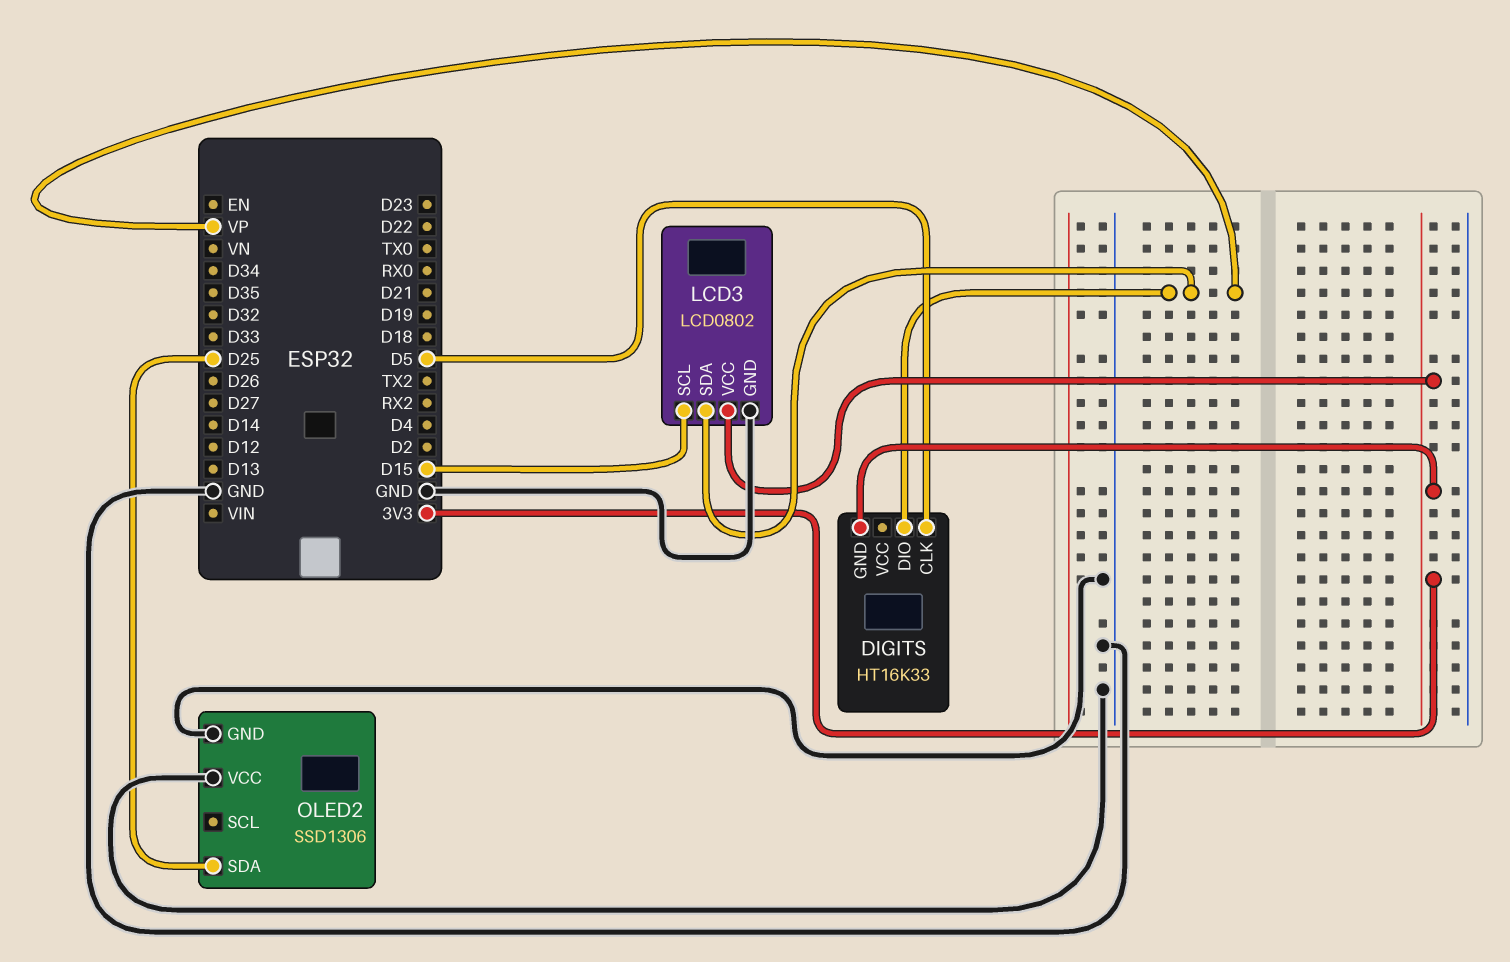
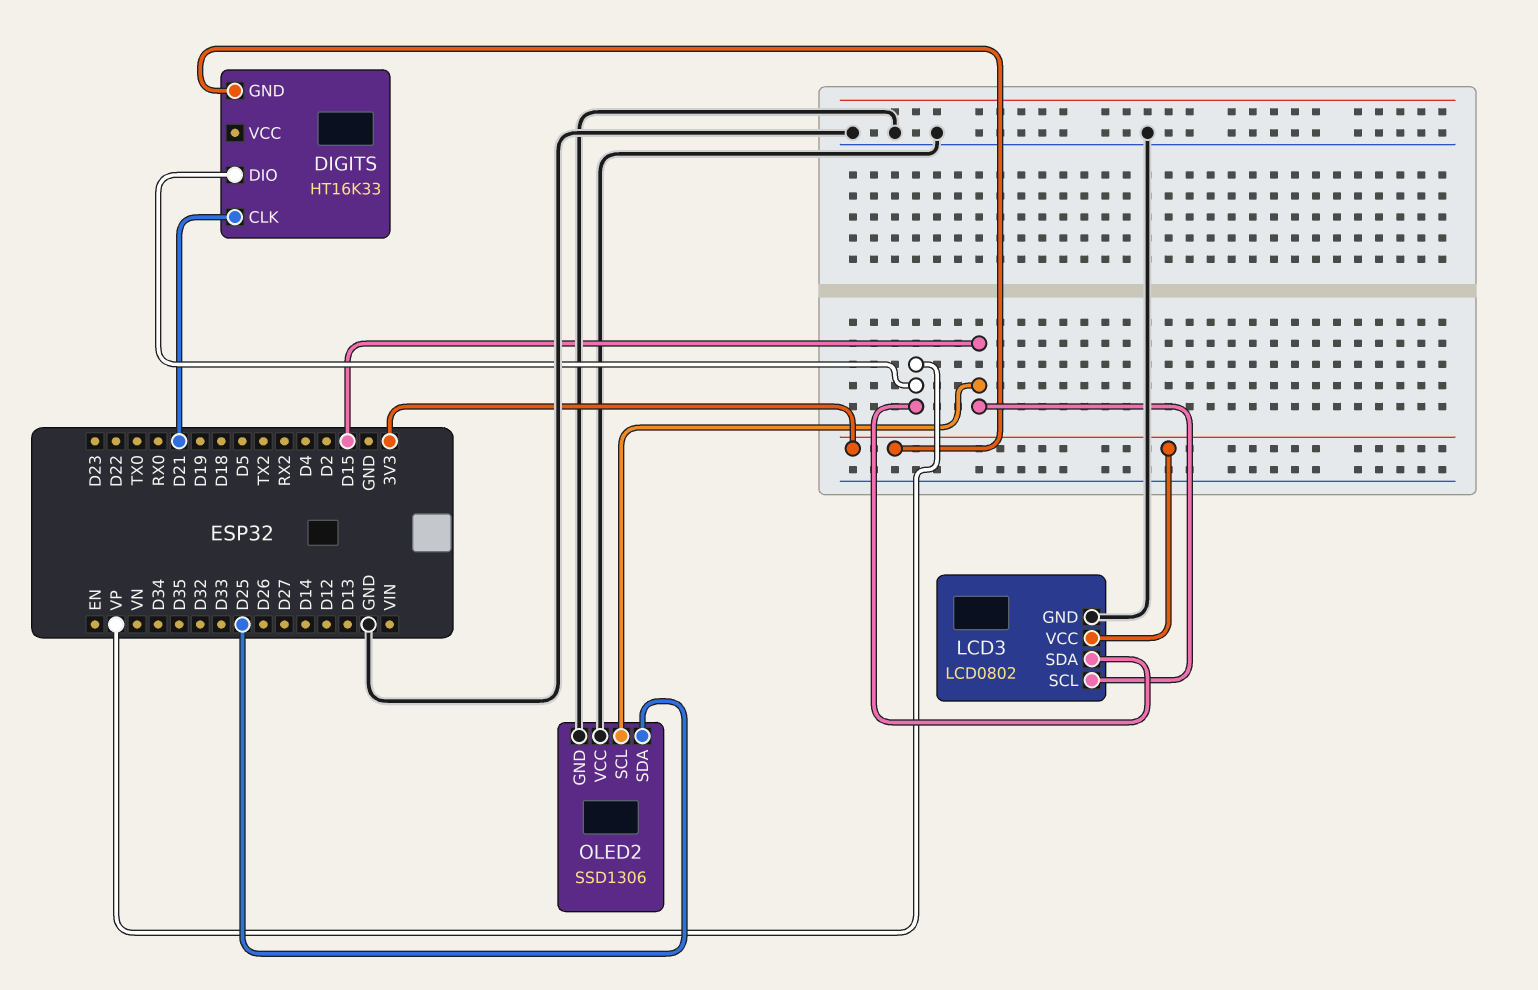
DIGITS pin CLK: D5 -> D21
OLED2 pin SCL: none -> D15

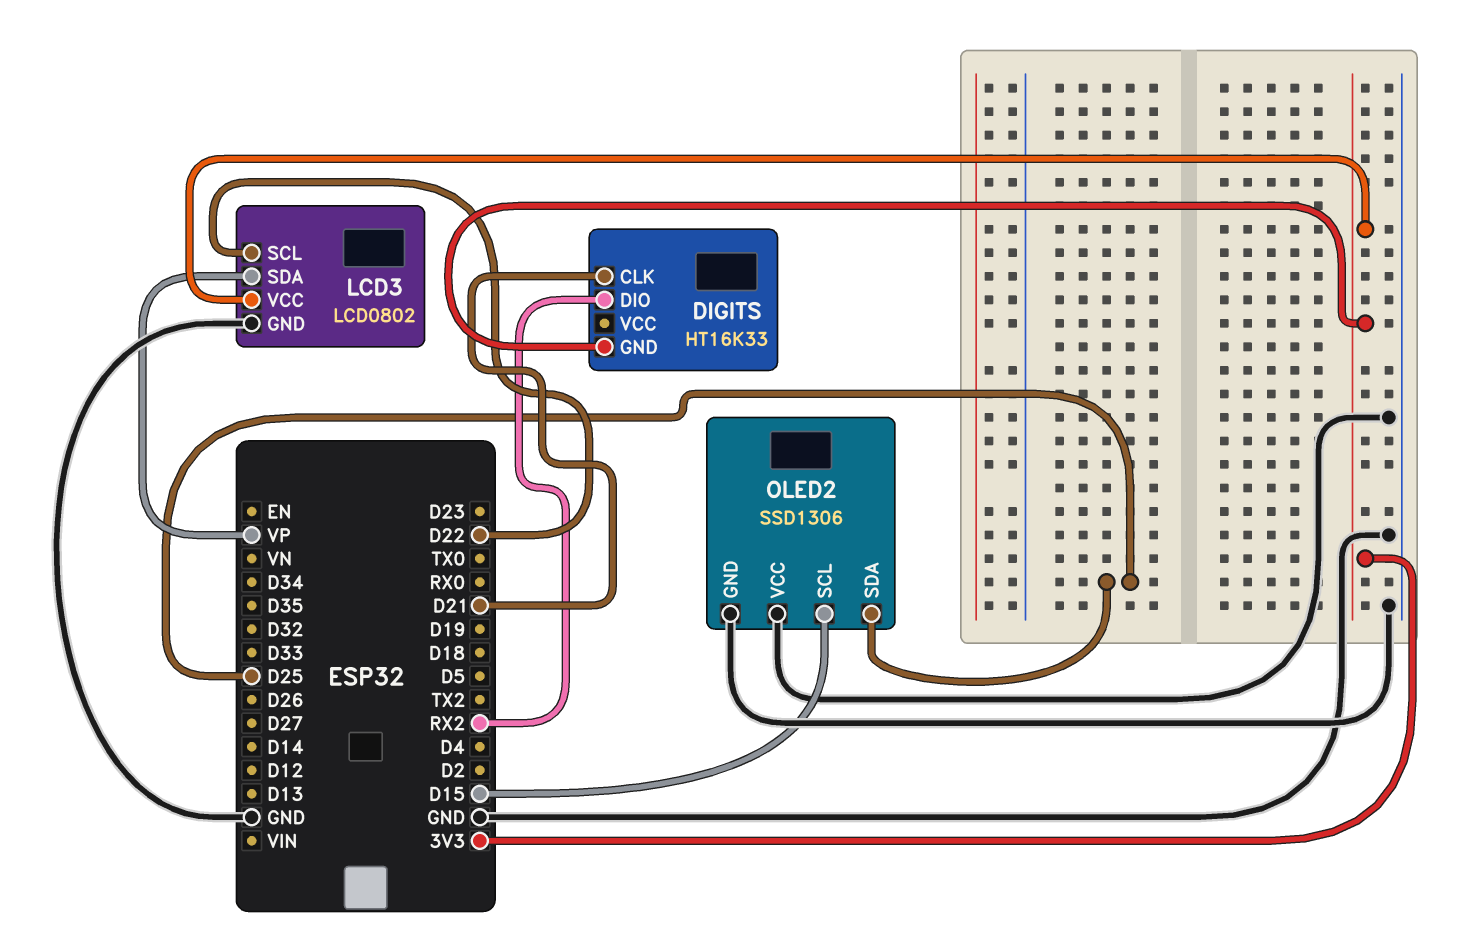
DIGITS pin DIO: VP -> RX2
LCD3 pin SCL: D15 -> D22

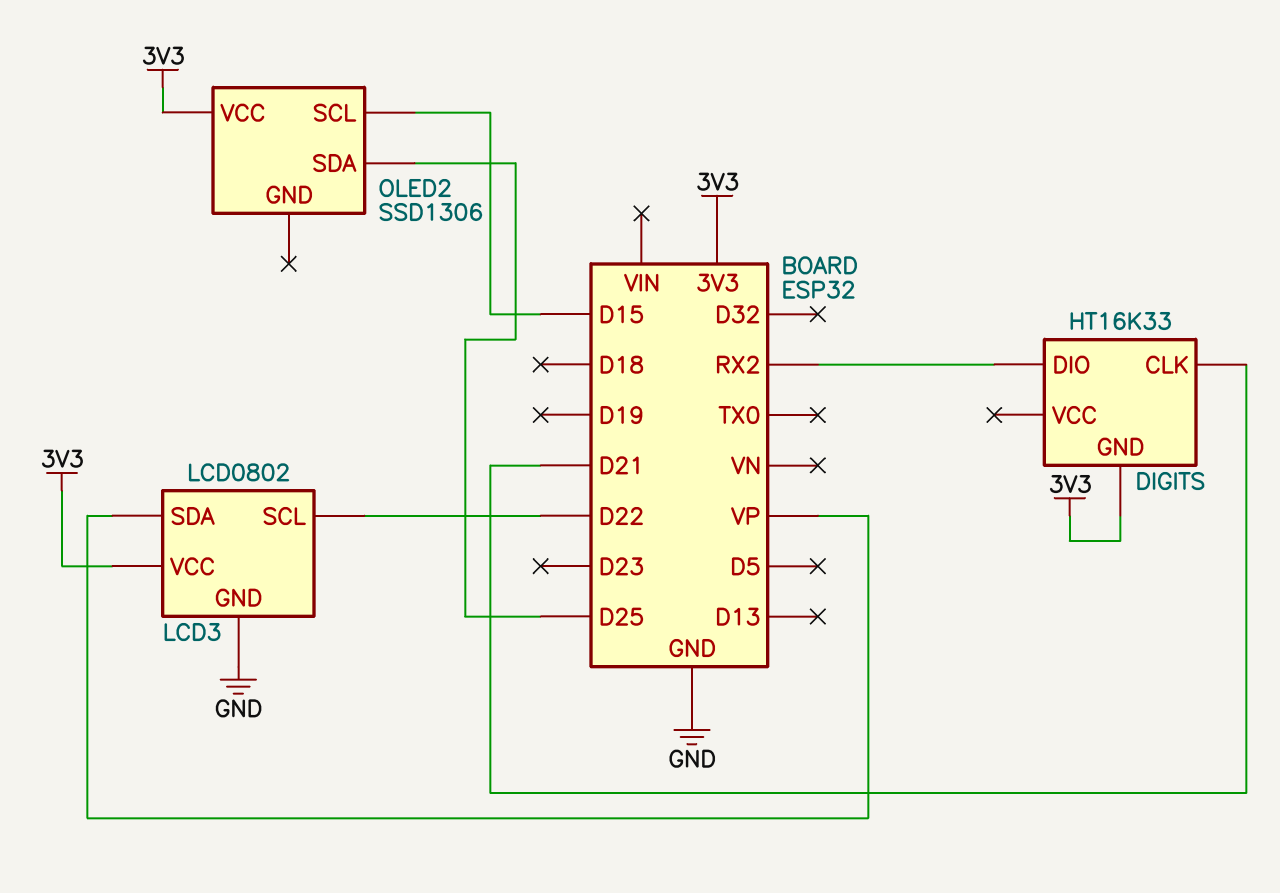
OLED2 pin GND: GND -> none
OLED2 pin VCC: GND -> 3V3

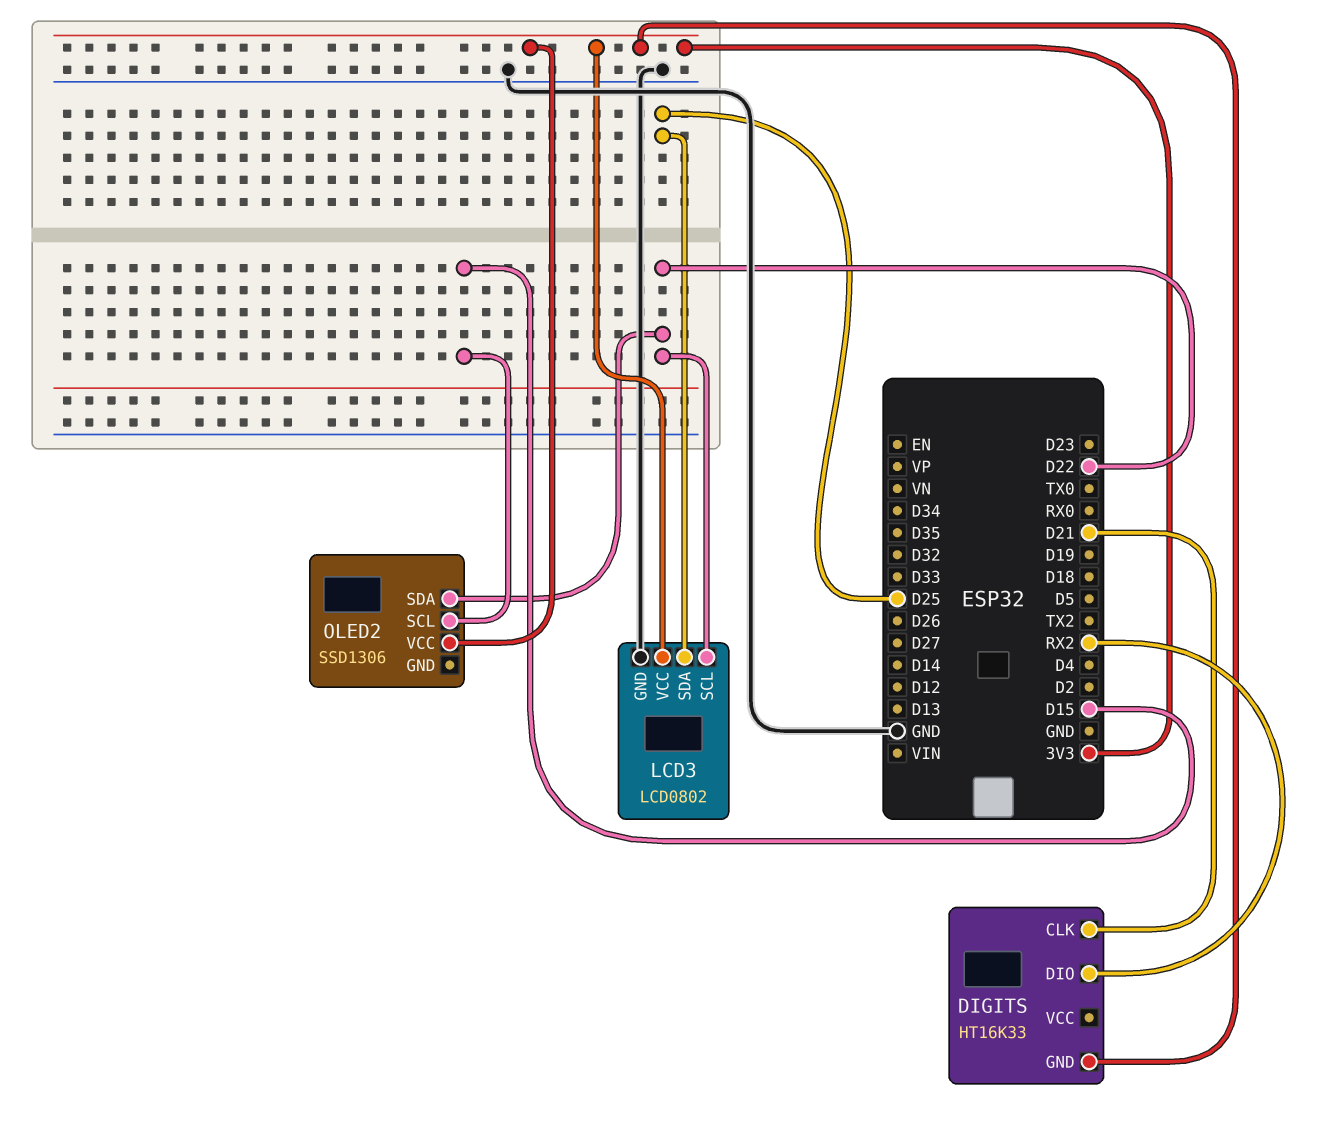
LCD3 pin SDA: VP -> D25
OLED2 pin SDA: D25 -> D22

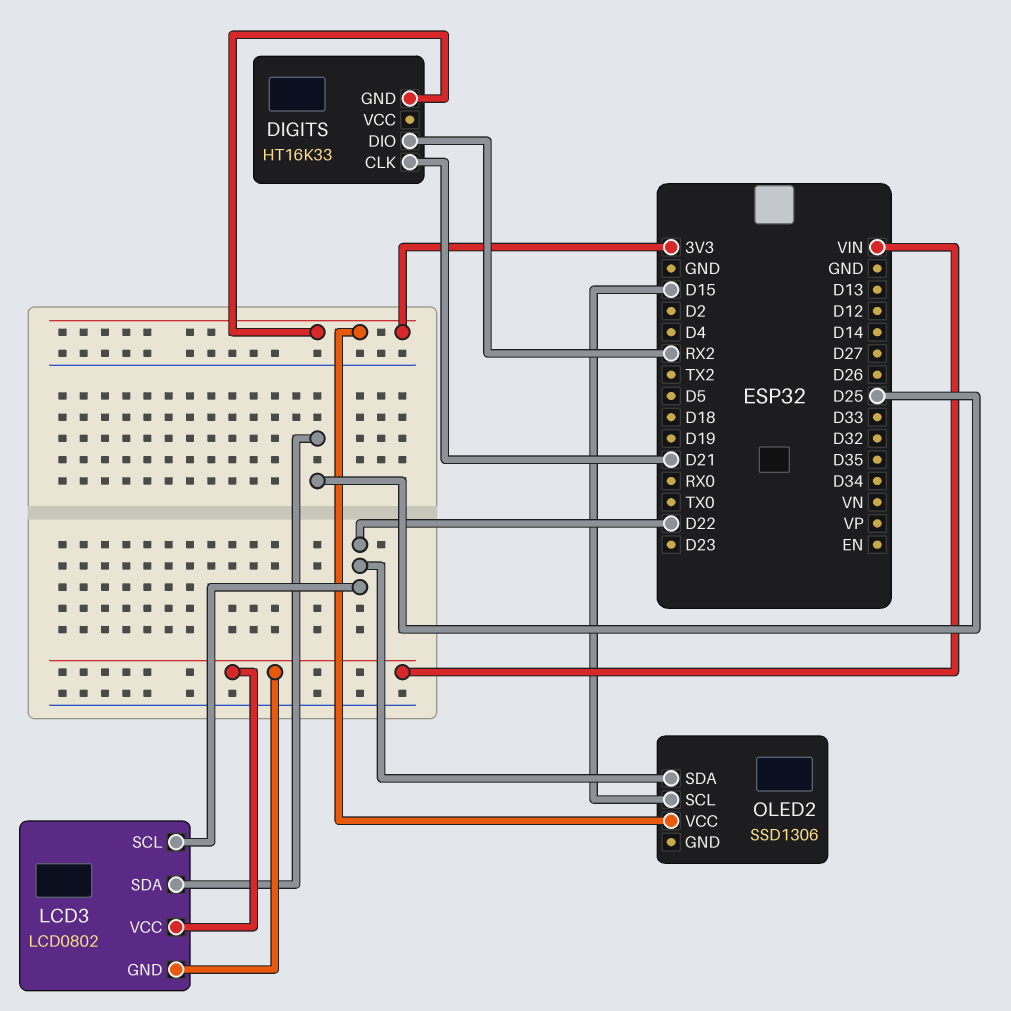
LCD3 pin GND: GND -> VIN
LCD3 pin VCC: 3V3 -> VIN

